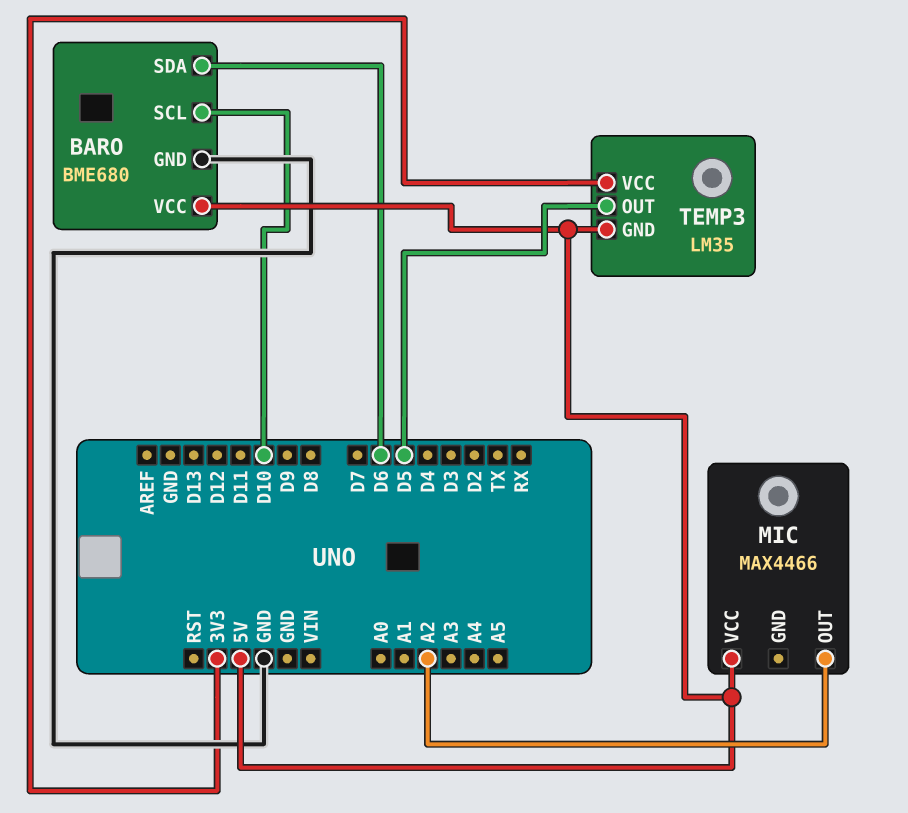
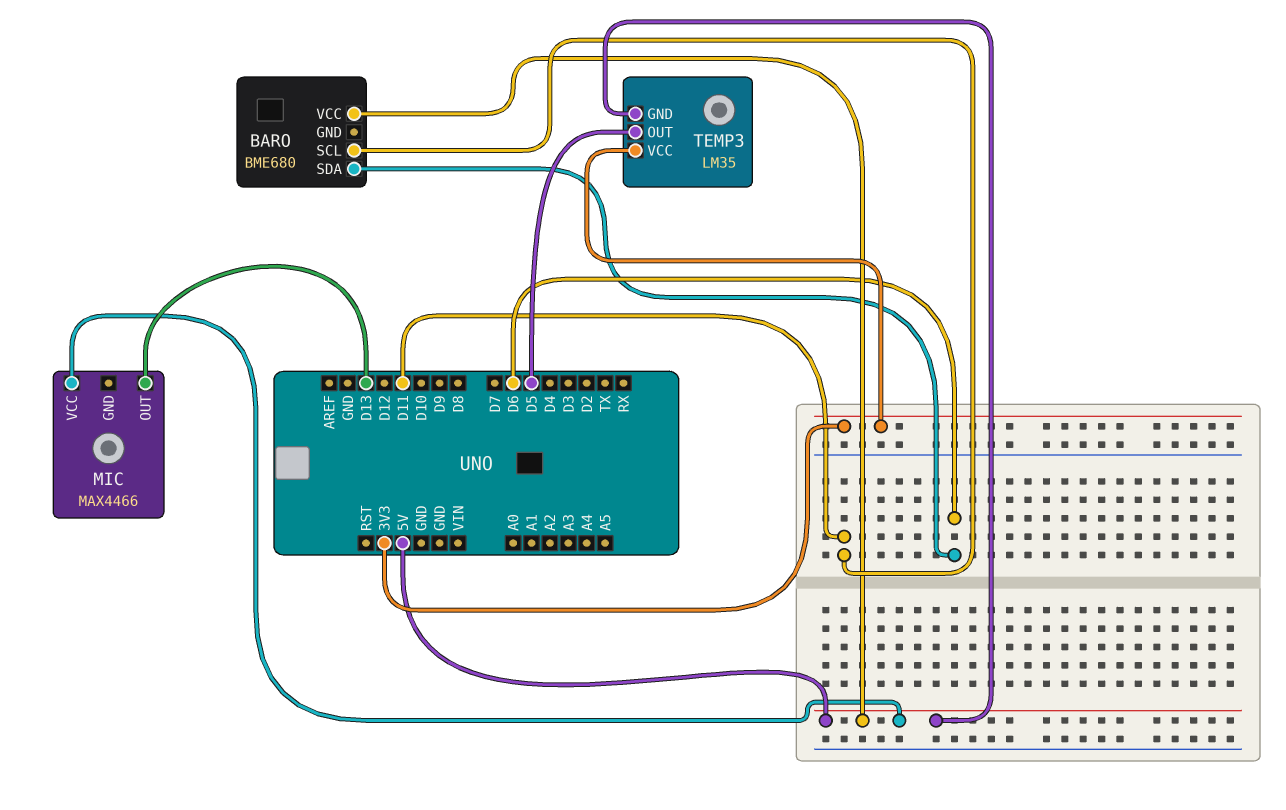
BARO pin GND: GND -> none
BARO pin SCL: D10 -> D11
MIC pin OUT: A2 -> D13

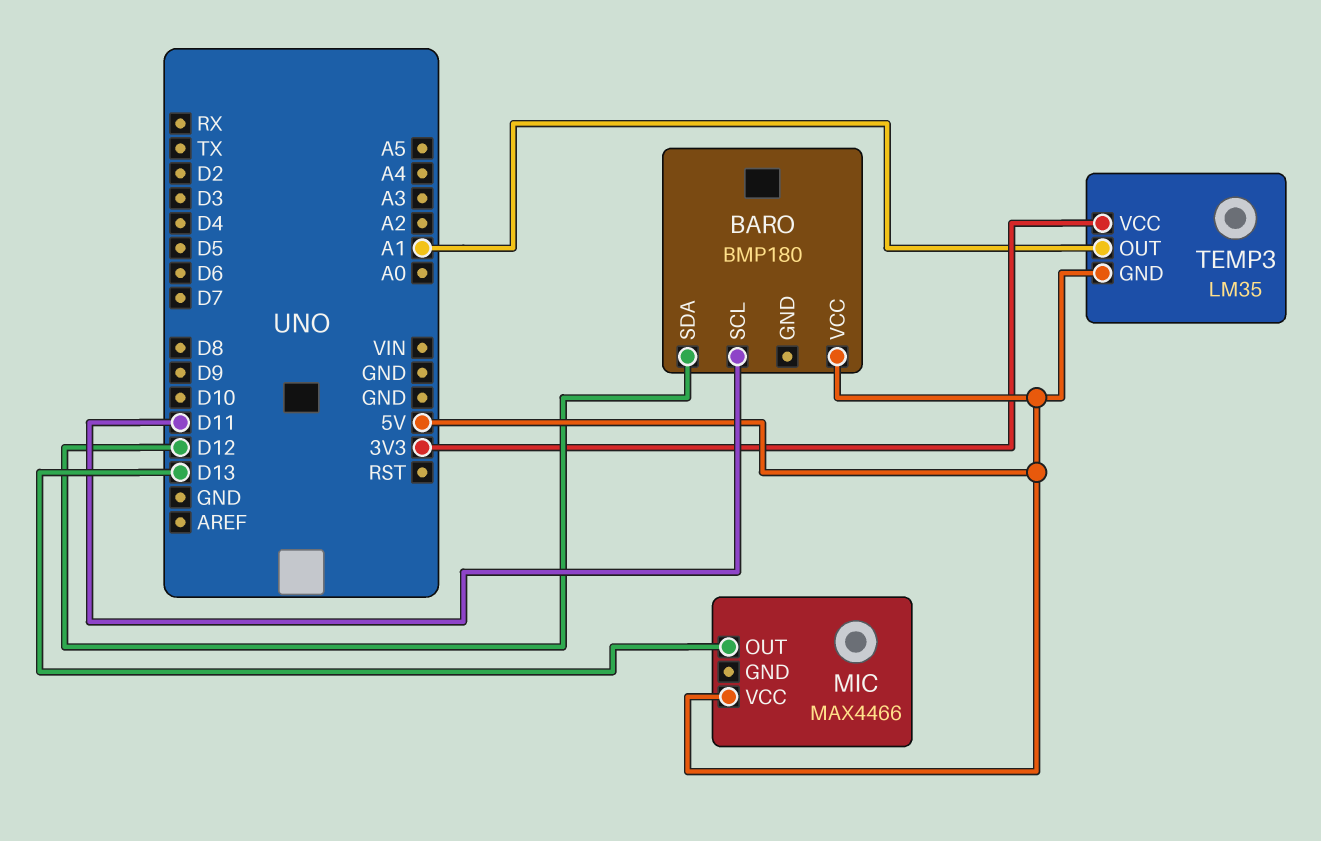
BARO: BME680 -> BMP180
BARO pin SDA: D6 -> D12
TEMP3 pin OUT: D5 -> A1

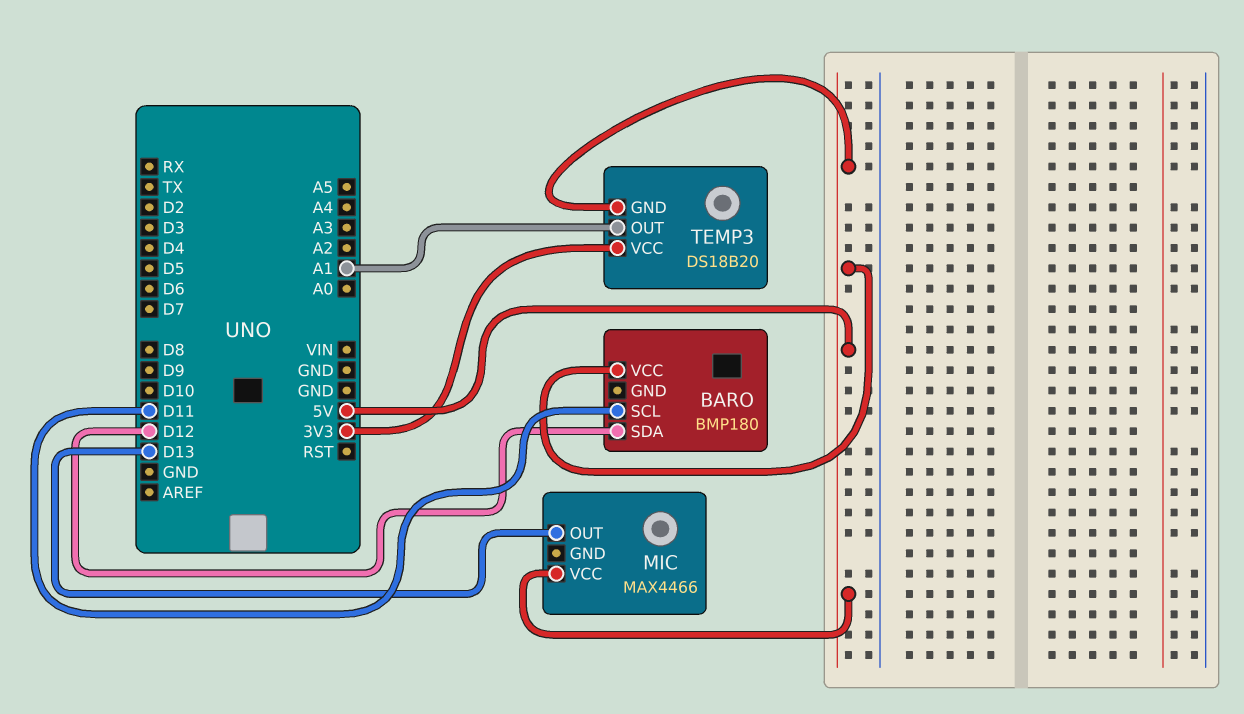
TEMP3: LM35 -> DS18B20

